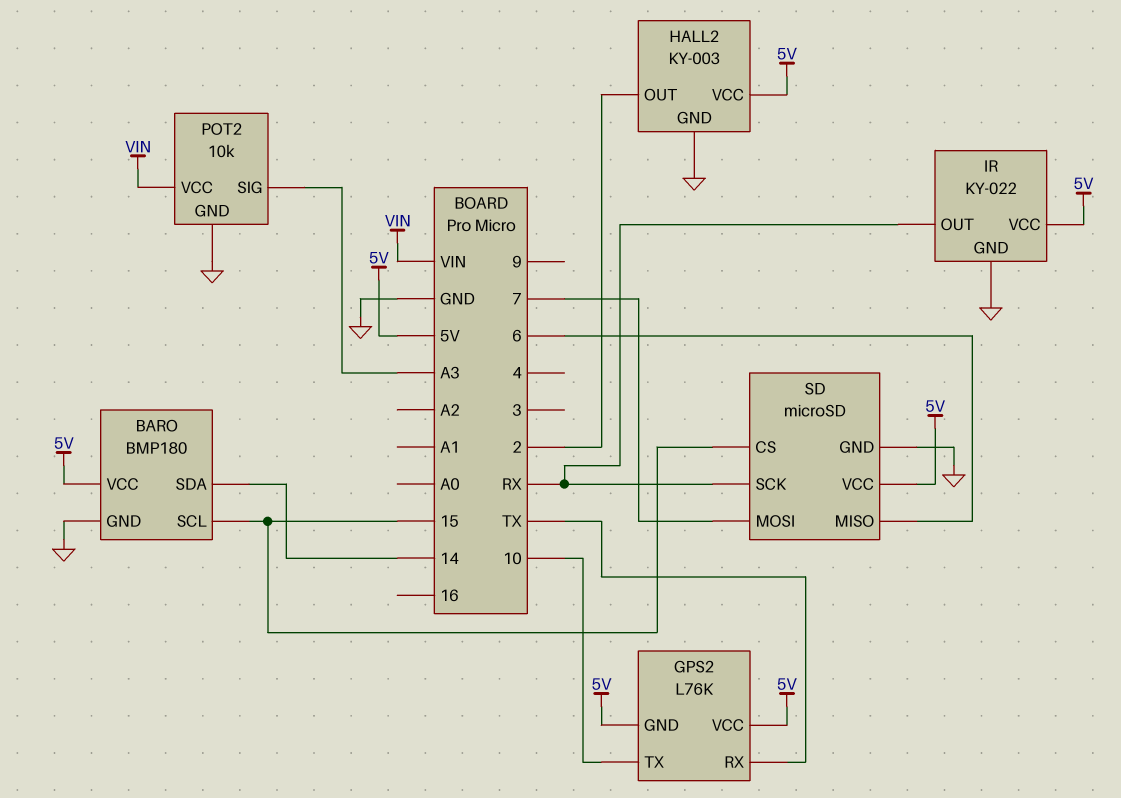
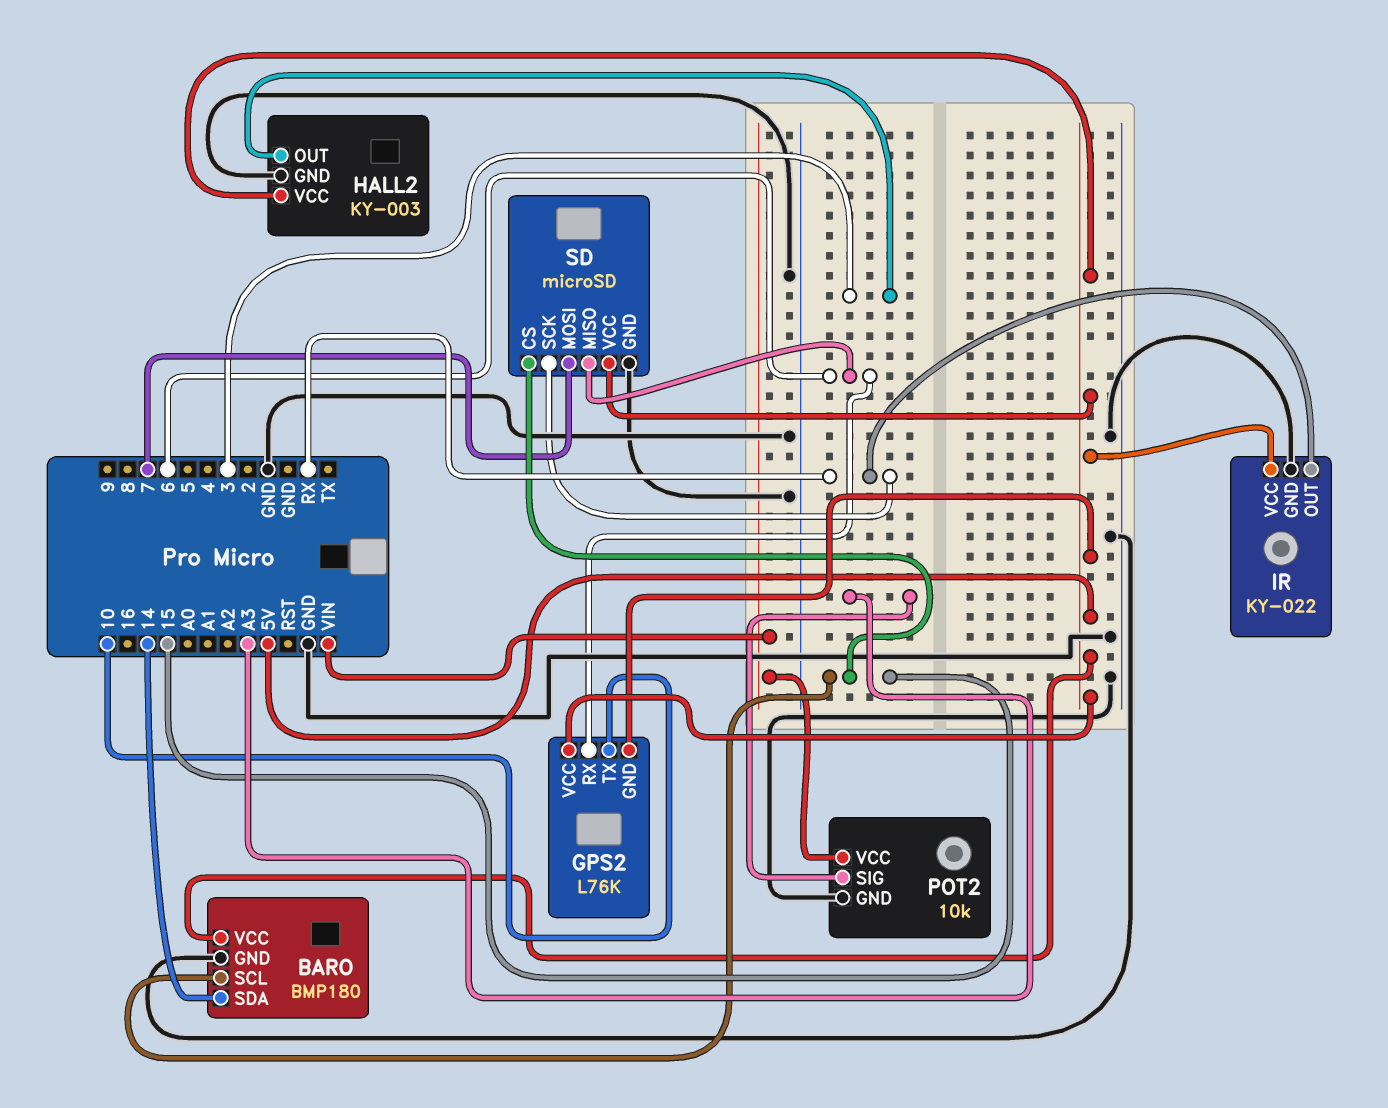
GPS2 pin RX: TX -> 6
HALL2 pin OUT: 2 -> 3

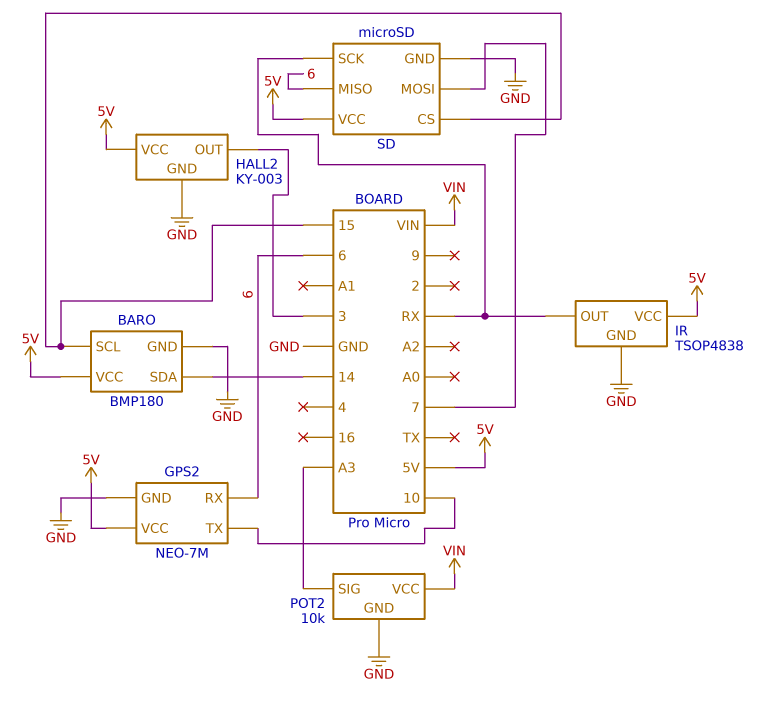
GPS2: L76K -> NEO-7M
GPS2 pin GND: 5V -> GND
IR: KY-022 -> TSOP4838

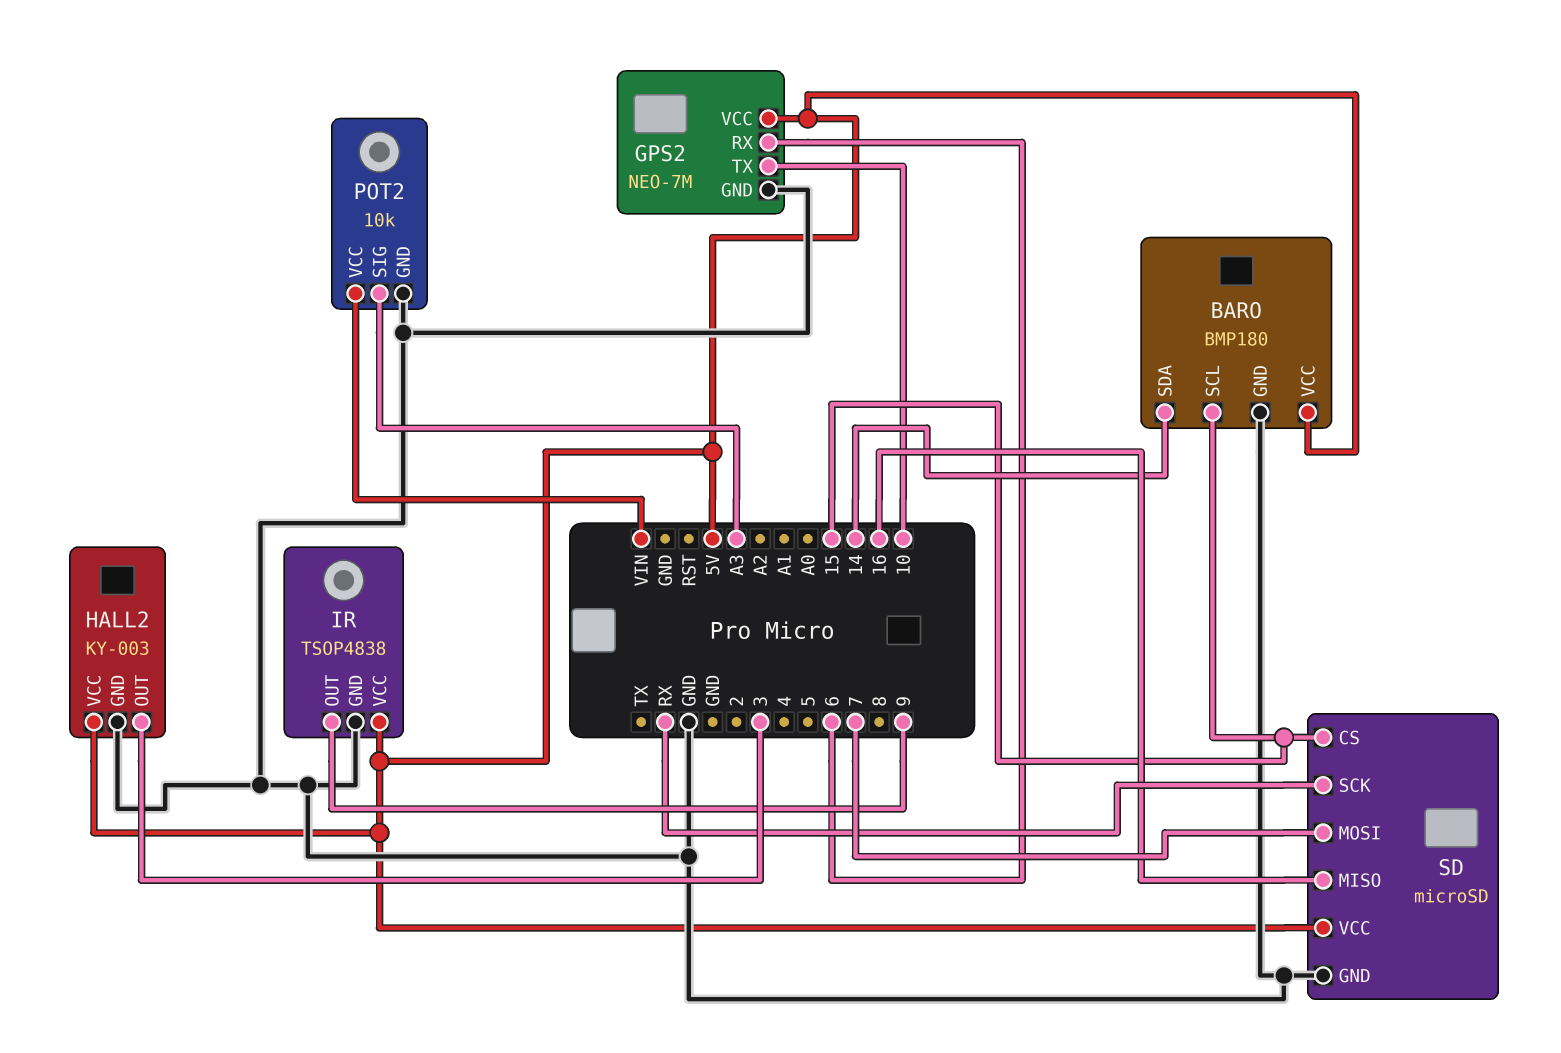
IR pin OUT: RX -> 9
SD pin MISO: 6 -> 16

